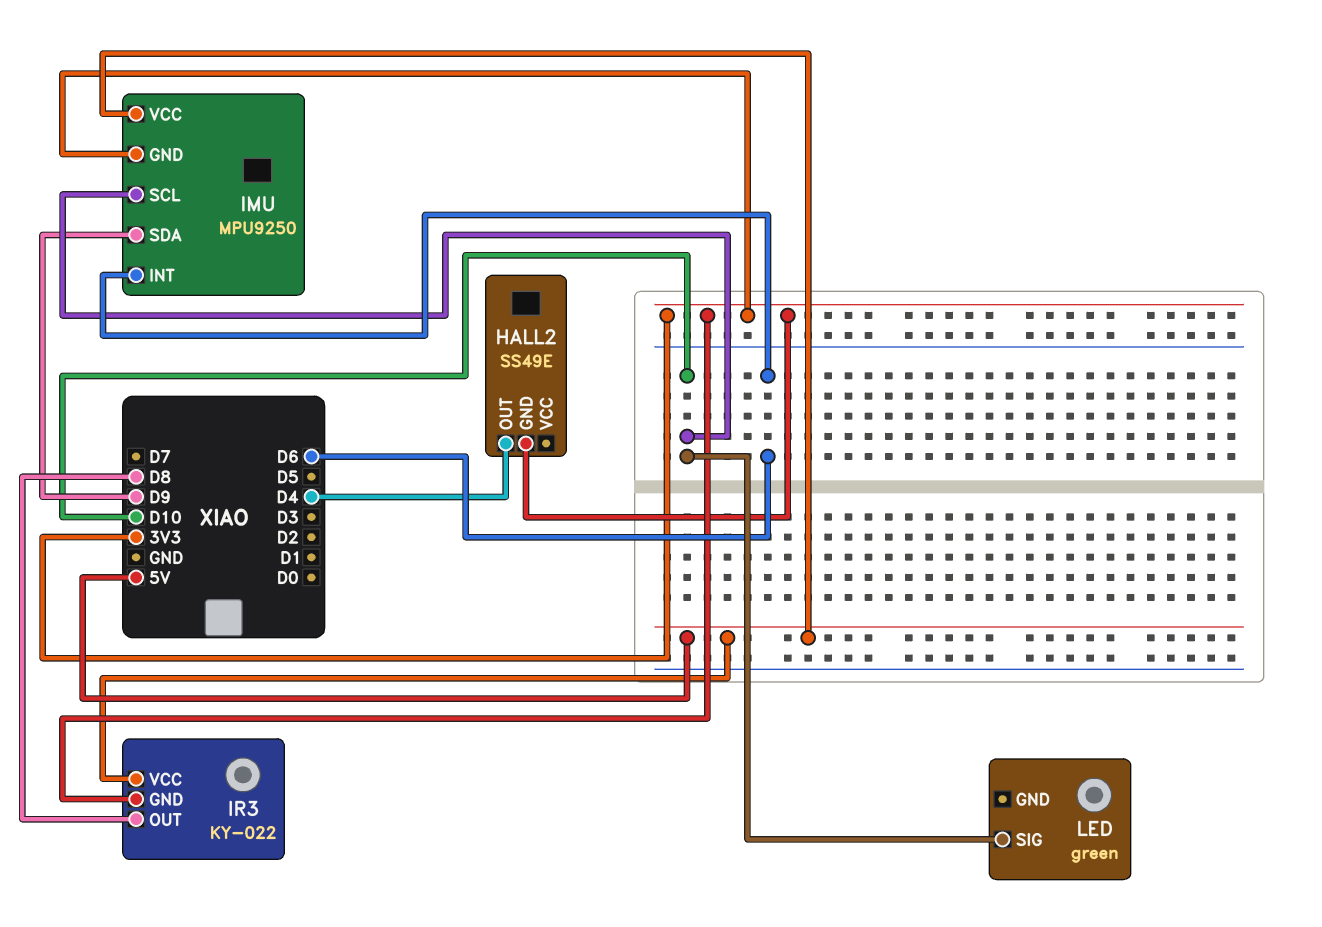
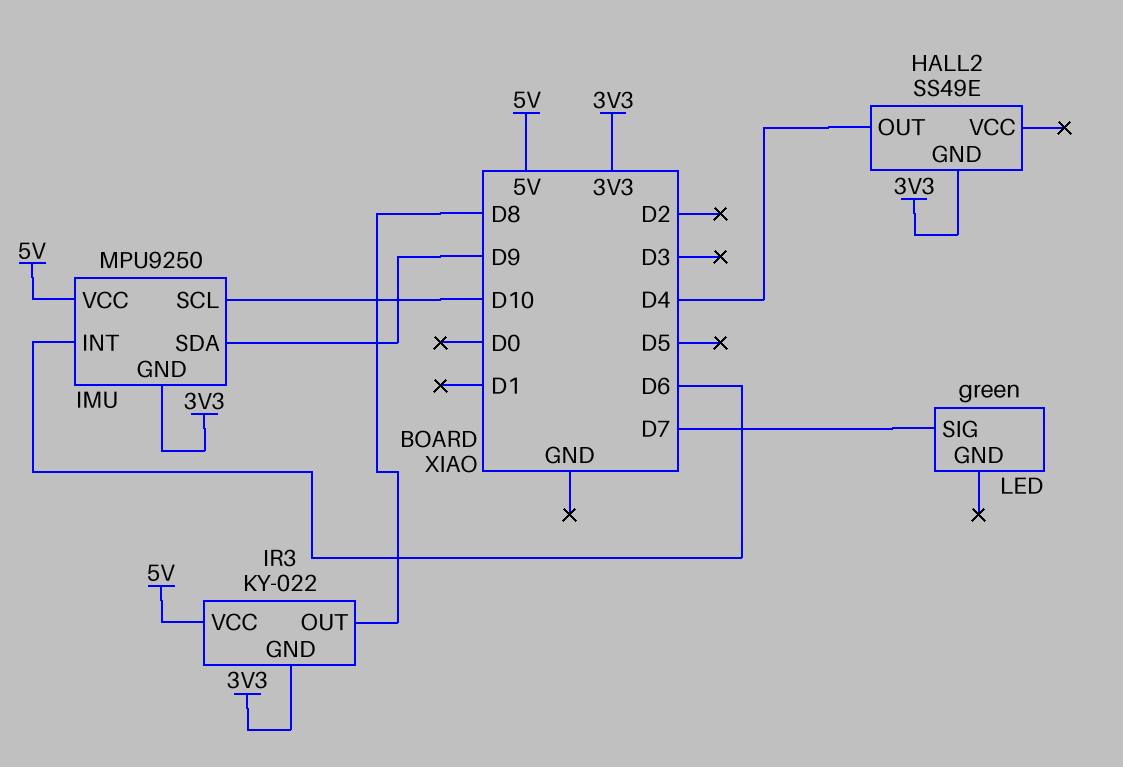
LED pin SIG: D10 -> D7

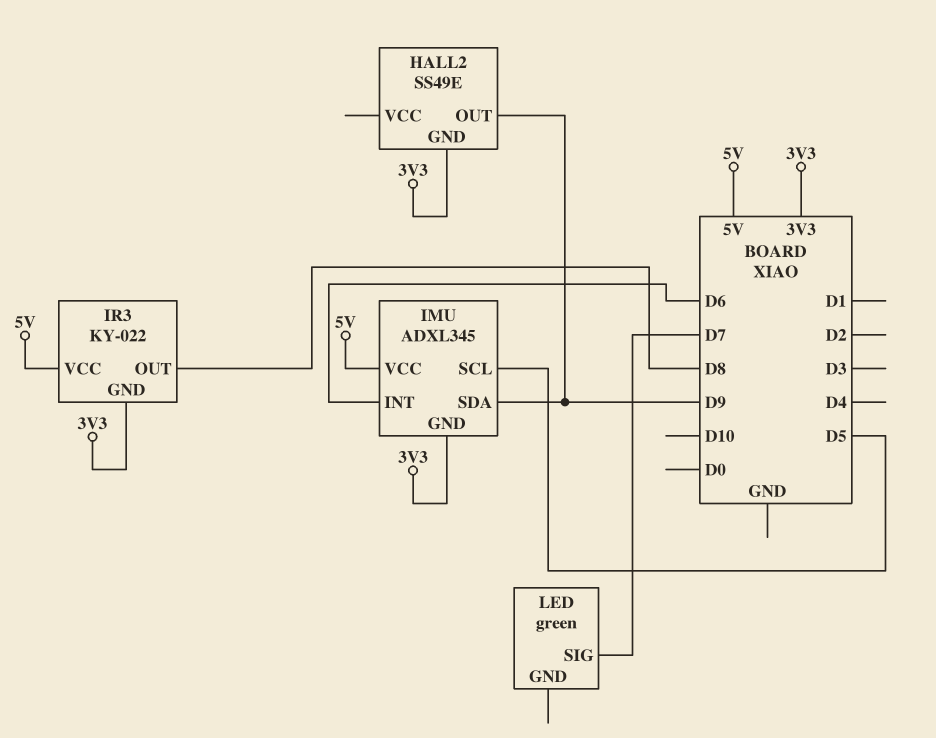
HALL2 pin OUT: D4 -> D9
IMU: MPU9250 -> ADXL345
IMU pin SCL: D10 -> D5

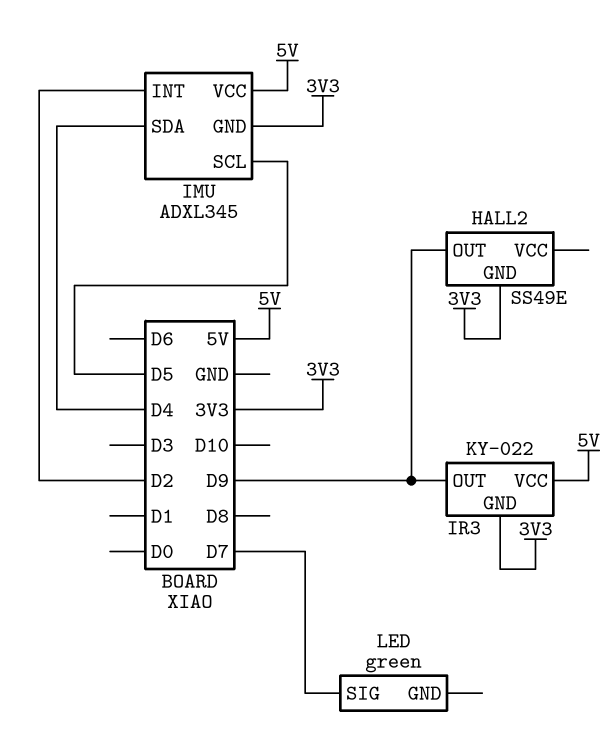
IMU pin INT: D6 -> D2
IMU pin SDA: D9 -> D4
IR3 pin OUT: D8 -> D9

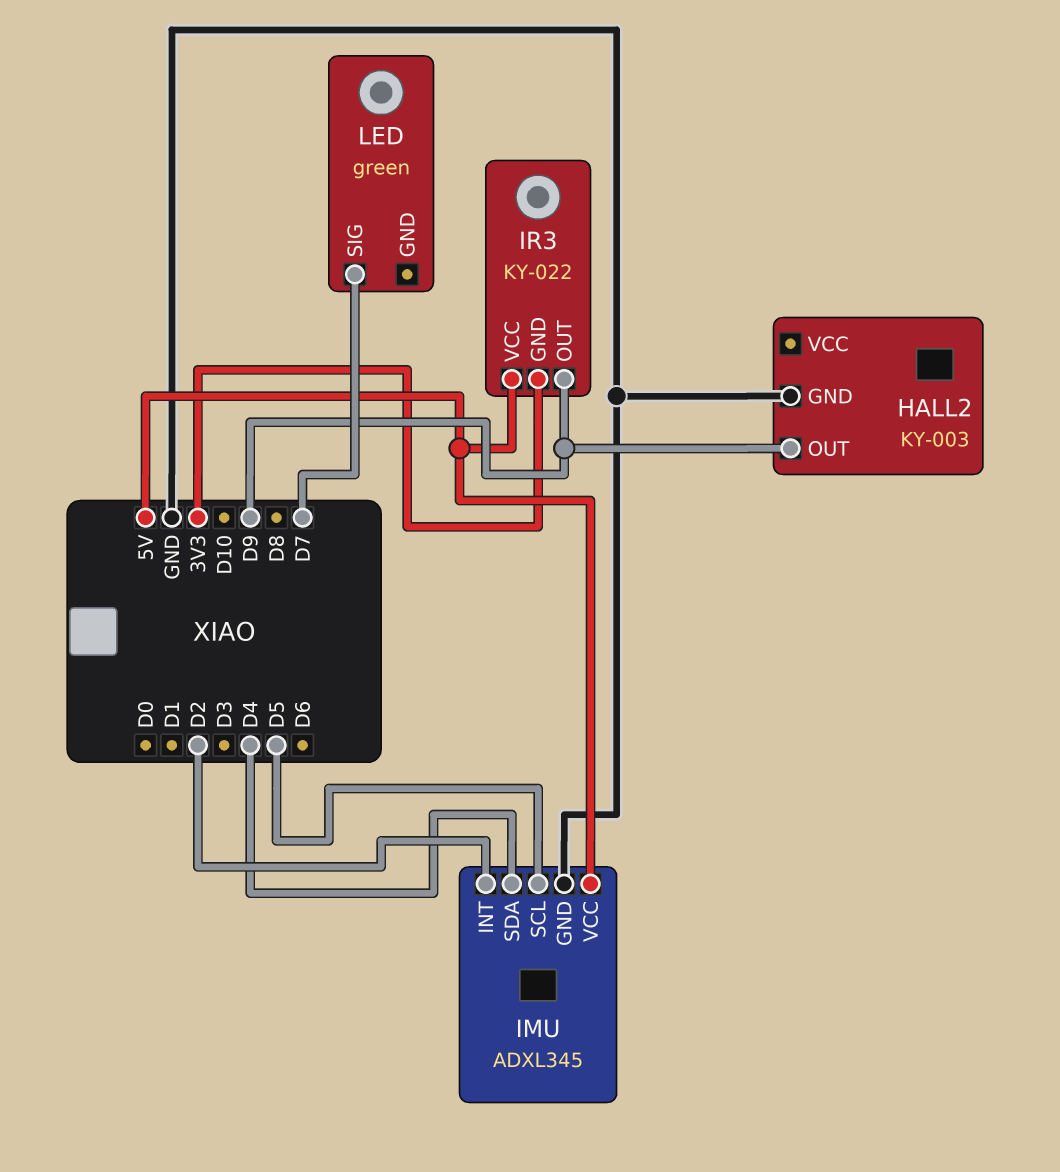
HALL2: SS49E -> KY-003
HALL2 pin GND: 3V3 -> GND
IMU pin GND: 3V3 -> GND

